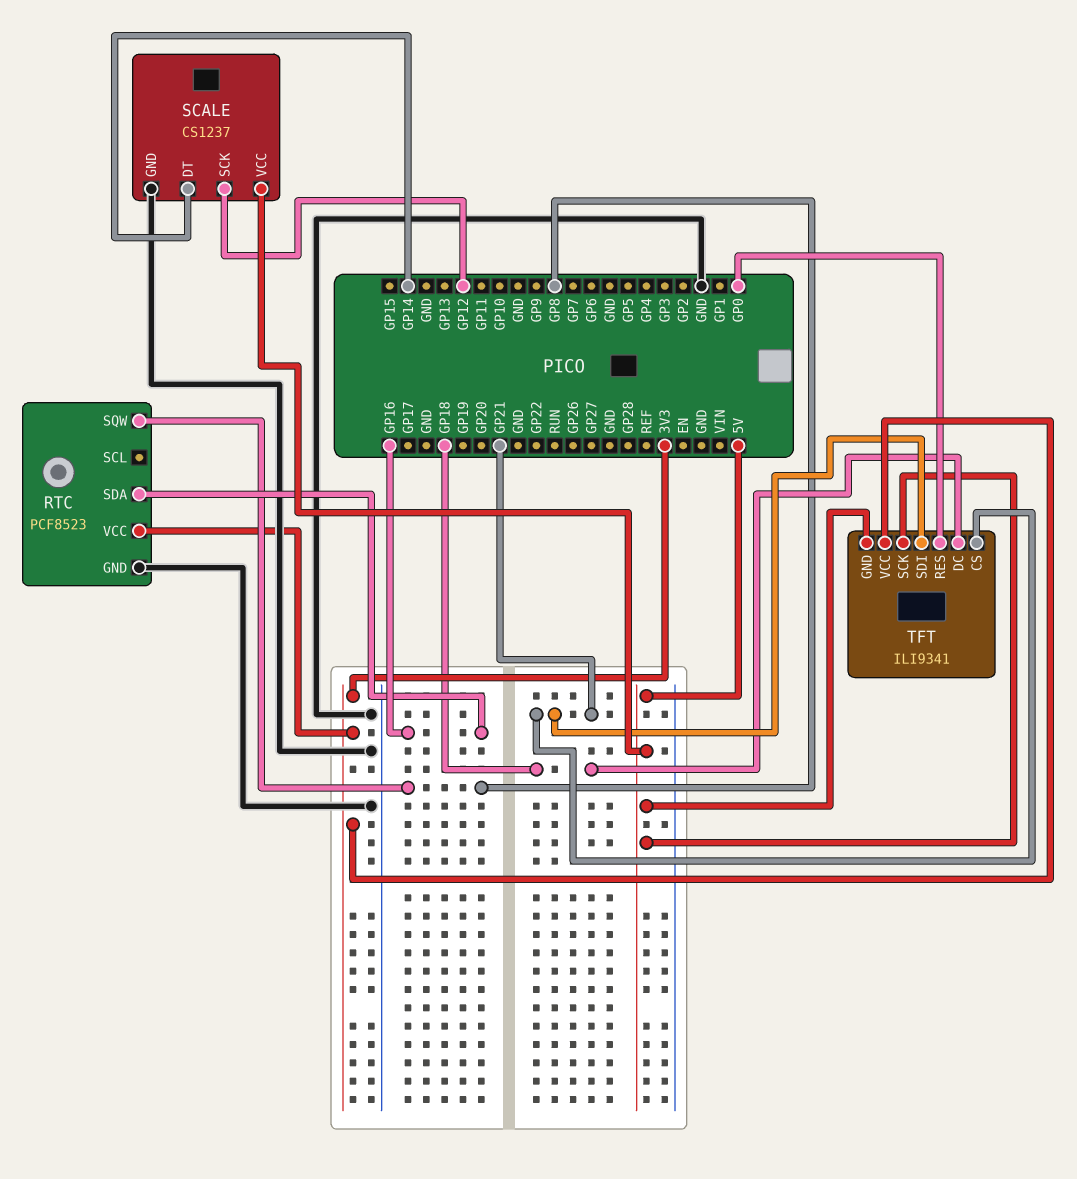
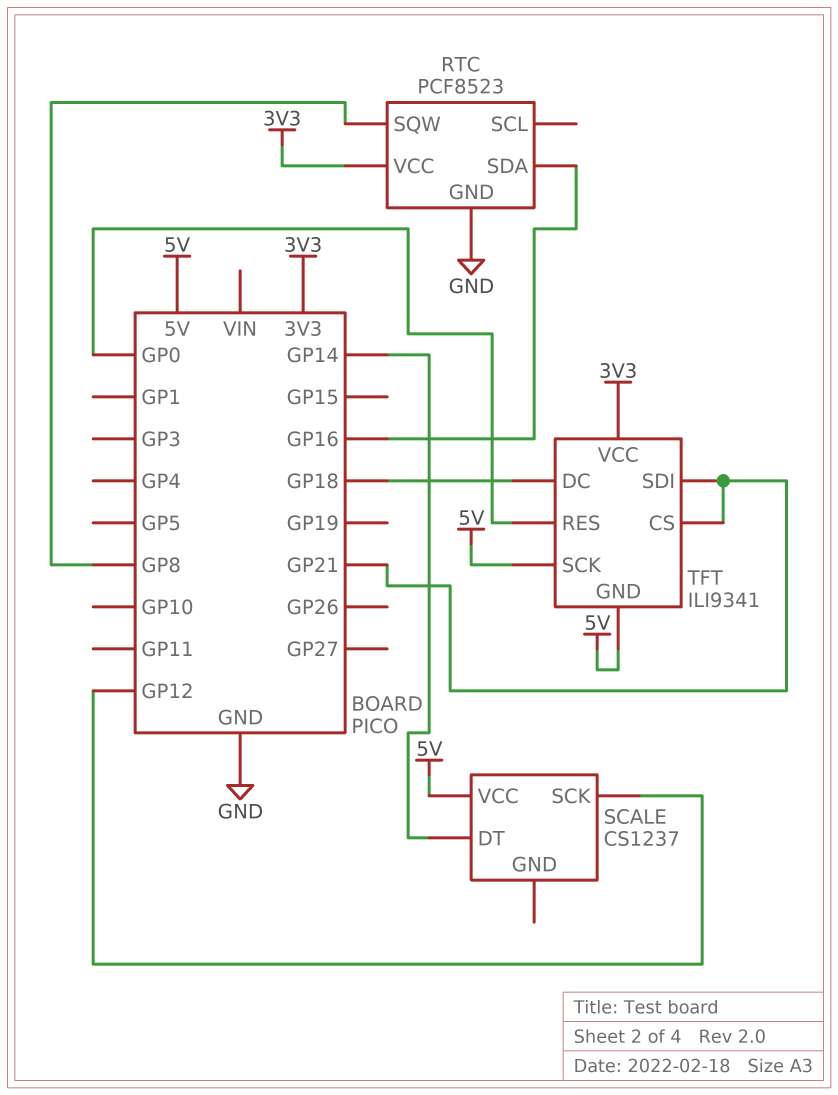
SCALE pin GND: GND -> none

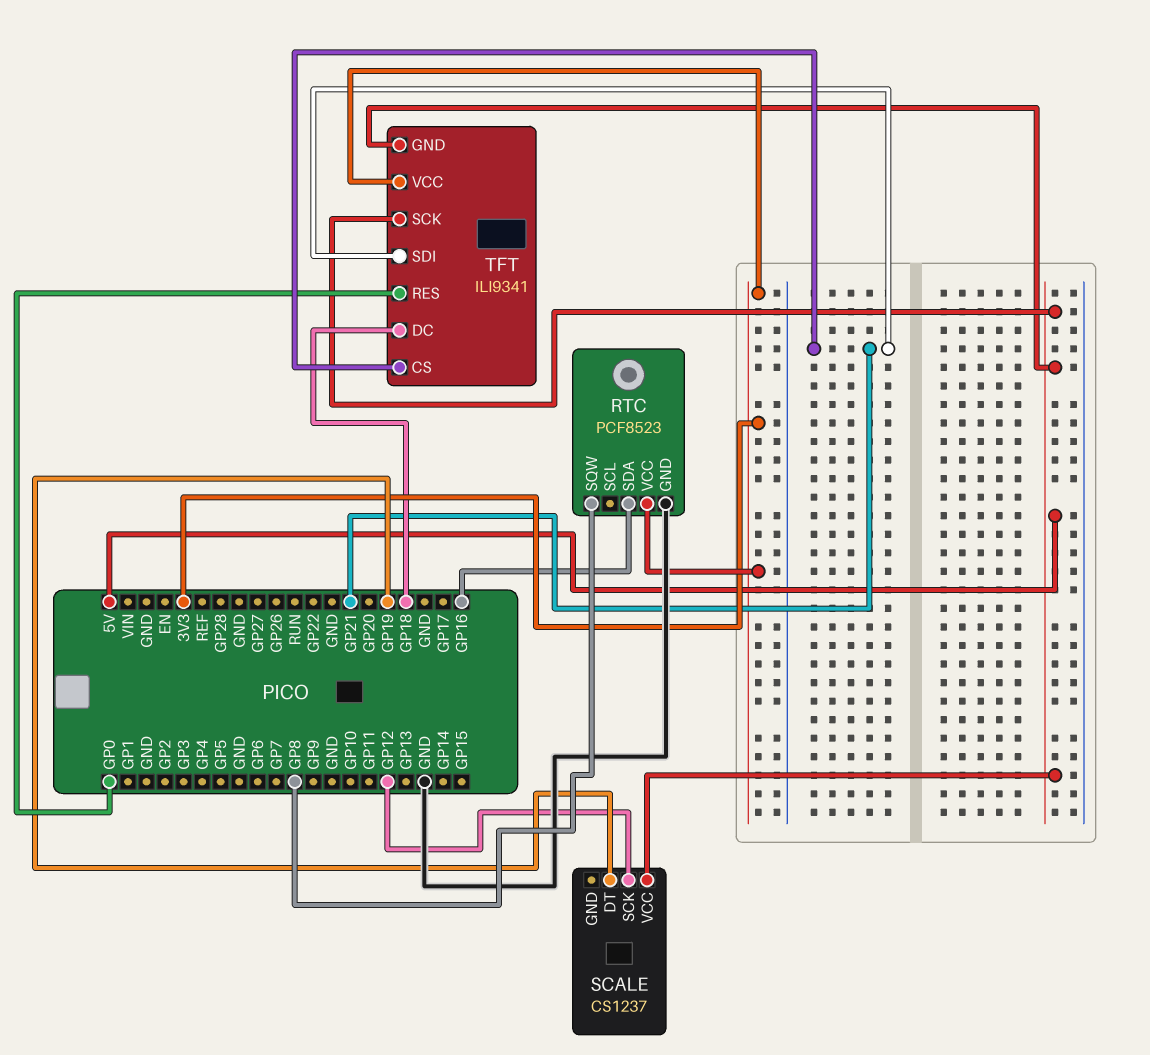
SCALE pin DT: GP14 -> GP19

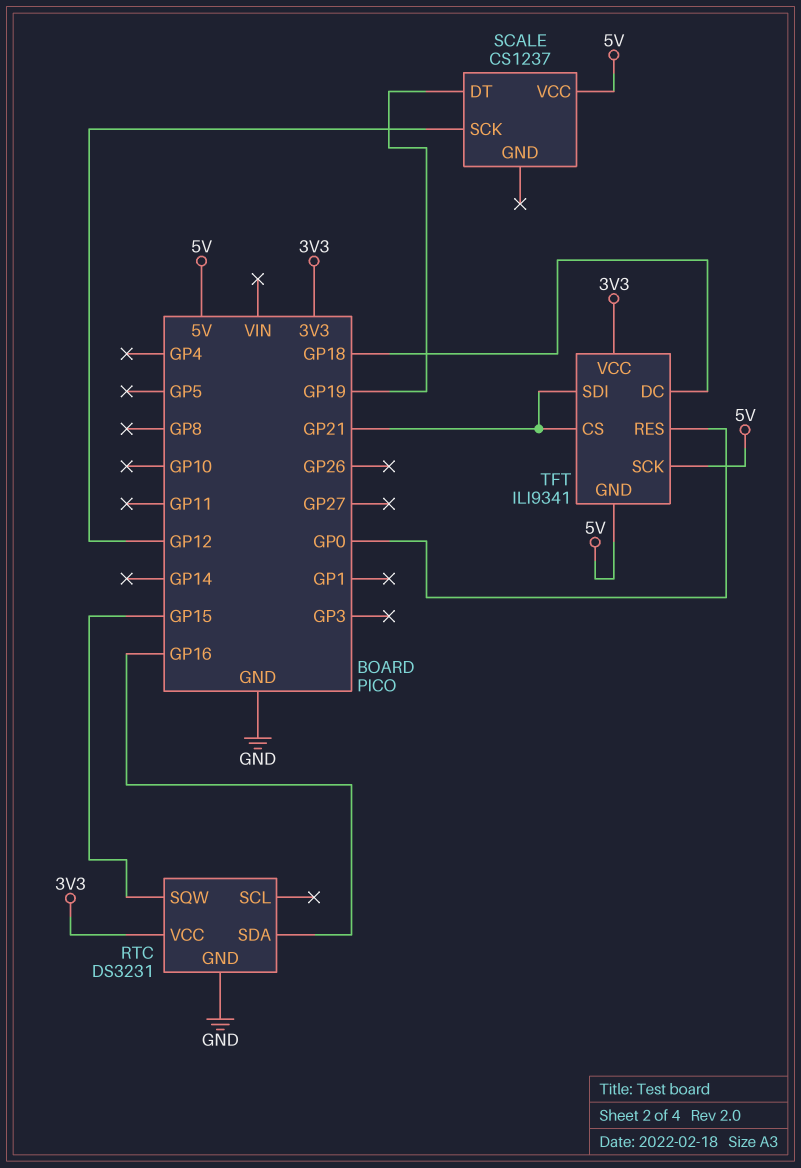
RTC: PCF8523 -> DS3231
RTC pin SQW: GP8 -> GP15

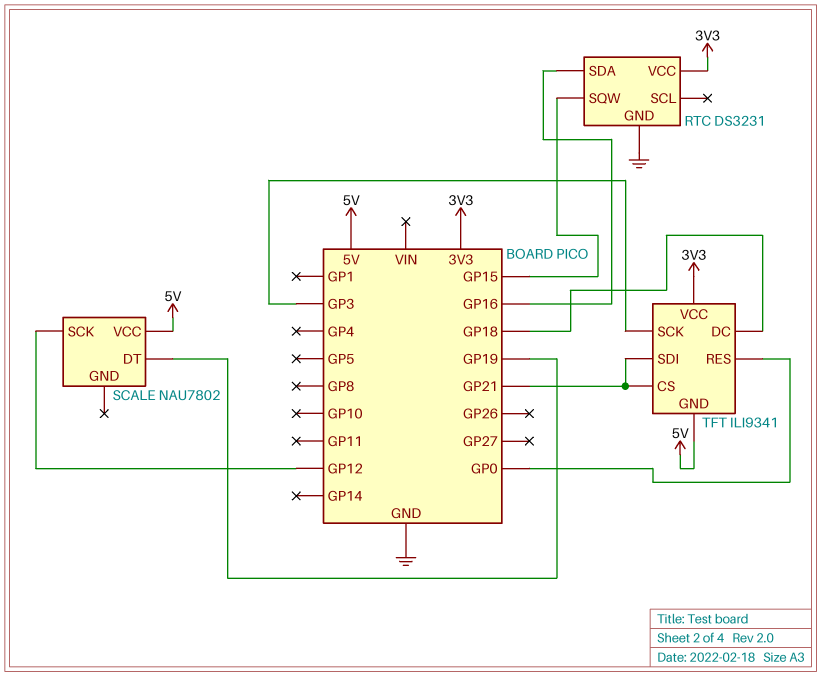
SCALE: CS1237 -> NAU7802
TFT pin SCK: 5V -> GP3

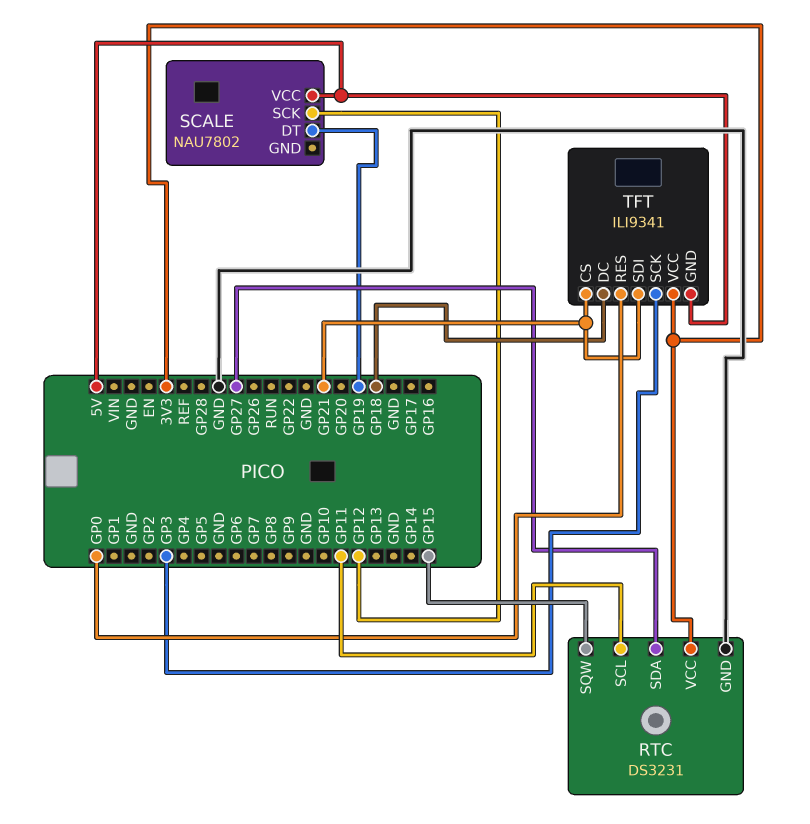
RTC pin SCL: none -> GP11
RTC pin SDA: GP16 -> GP27

